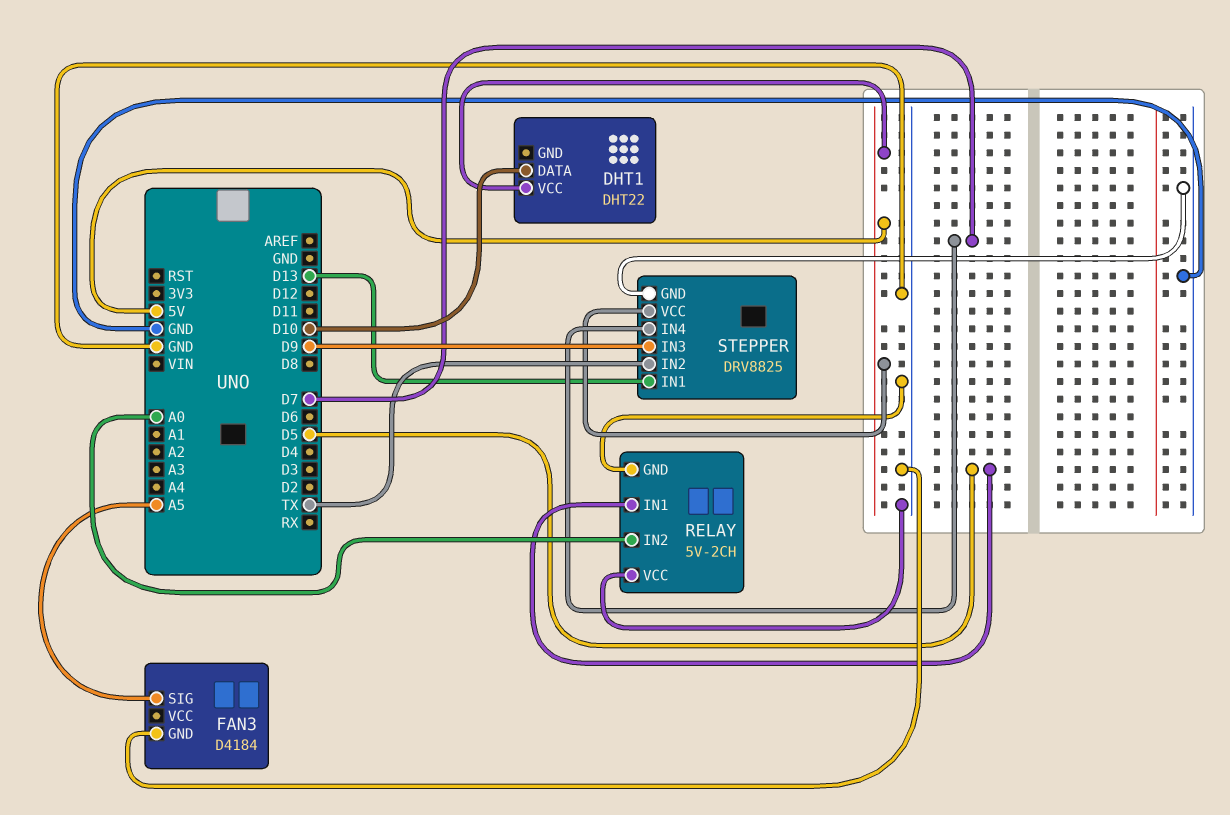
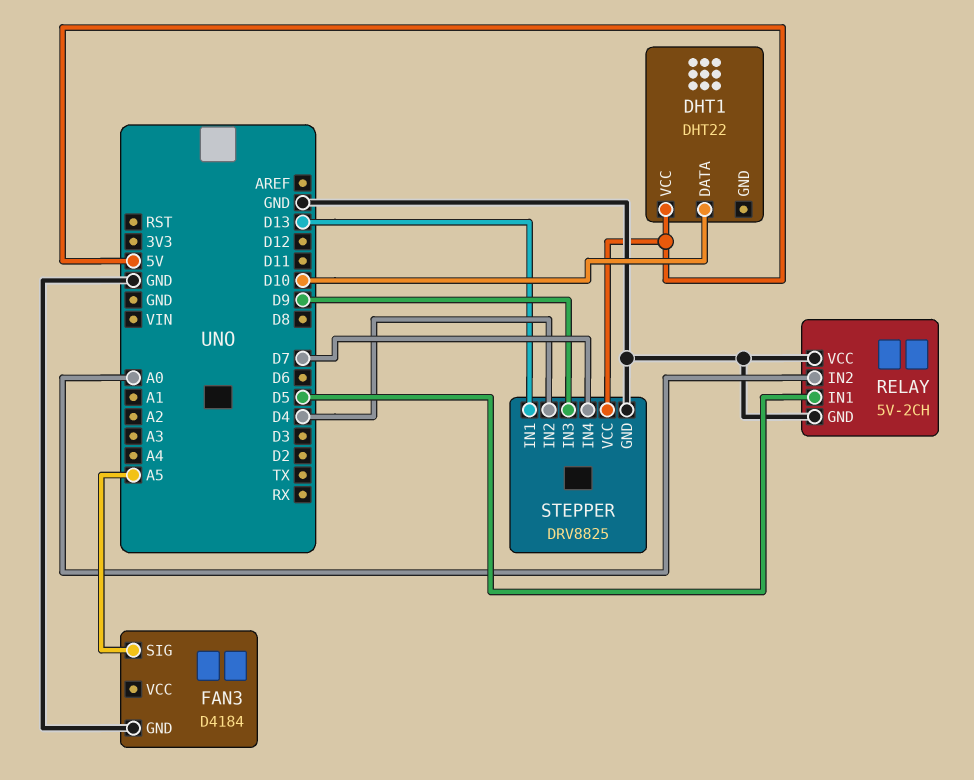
STEPPER pin IN2: TX -> D4

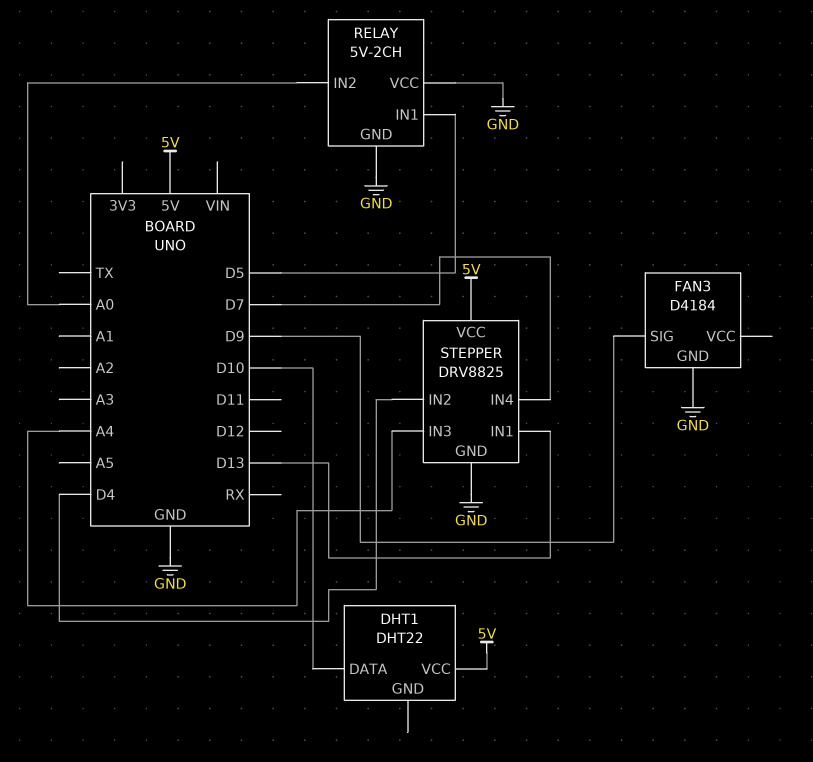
FAN3 pin SIG: A5 -> D9
STEPPER pin IN3: D9 -> A4

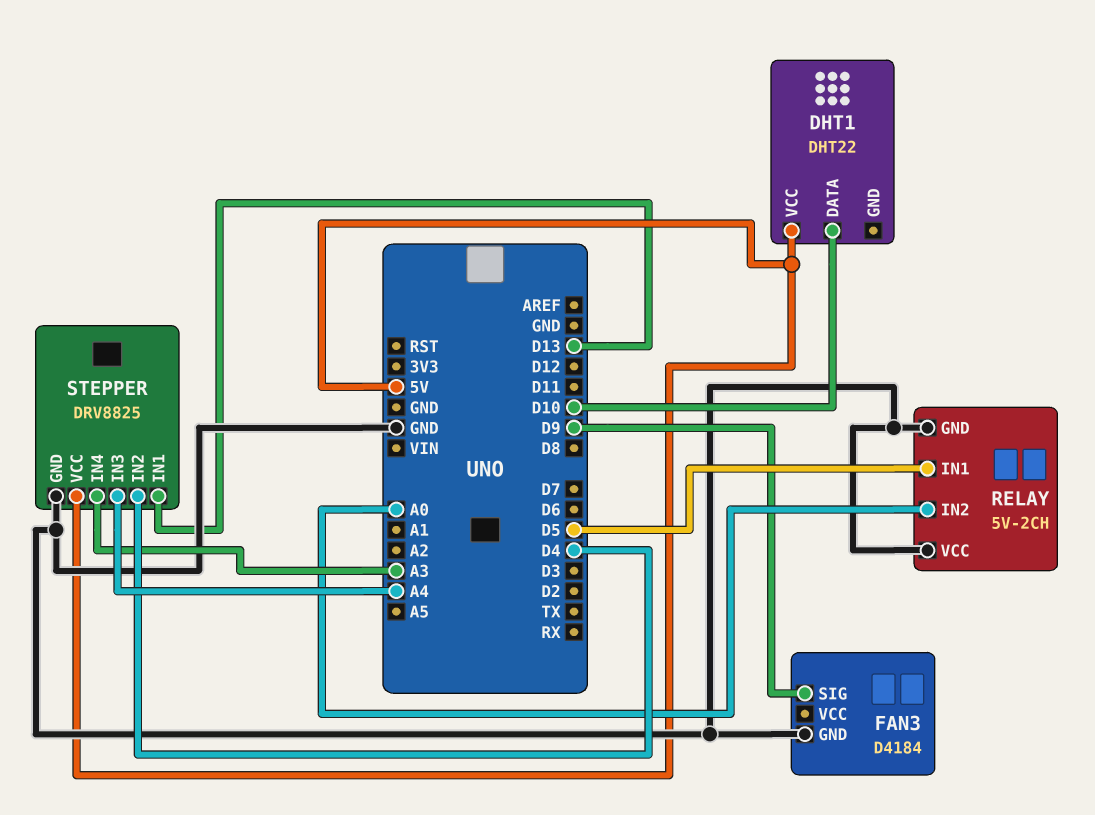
STEPPER pin IN4: D7 -> A3

